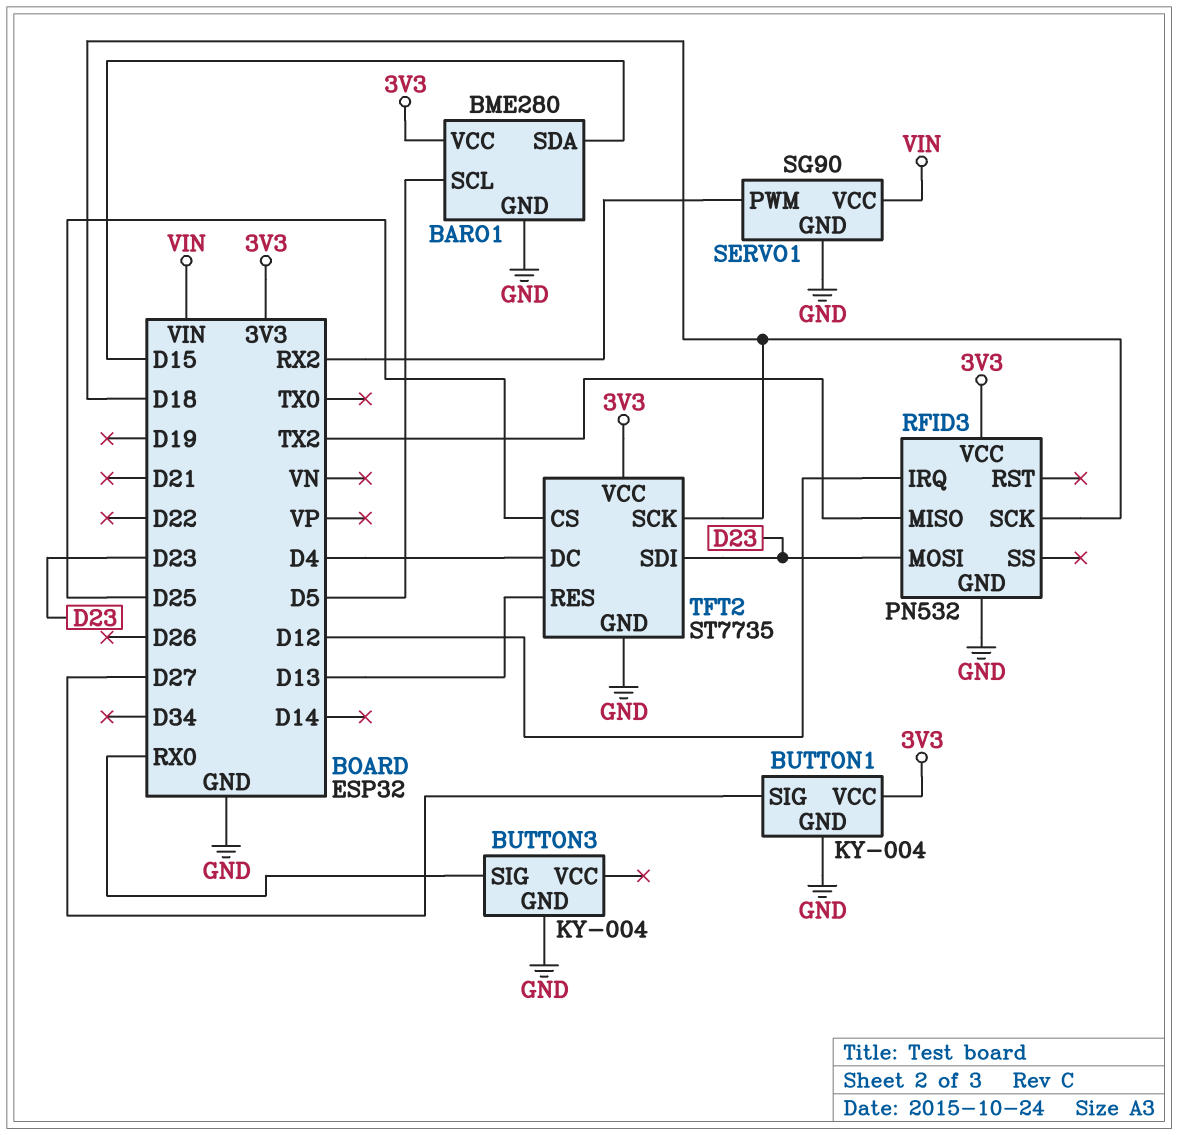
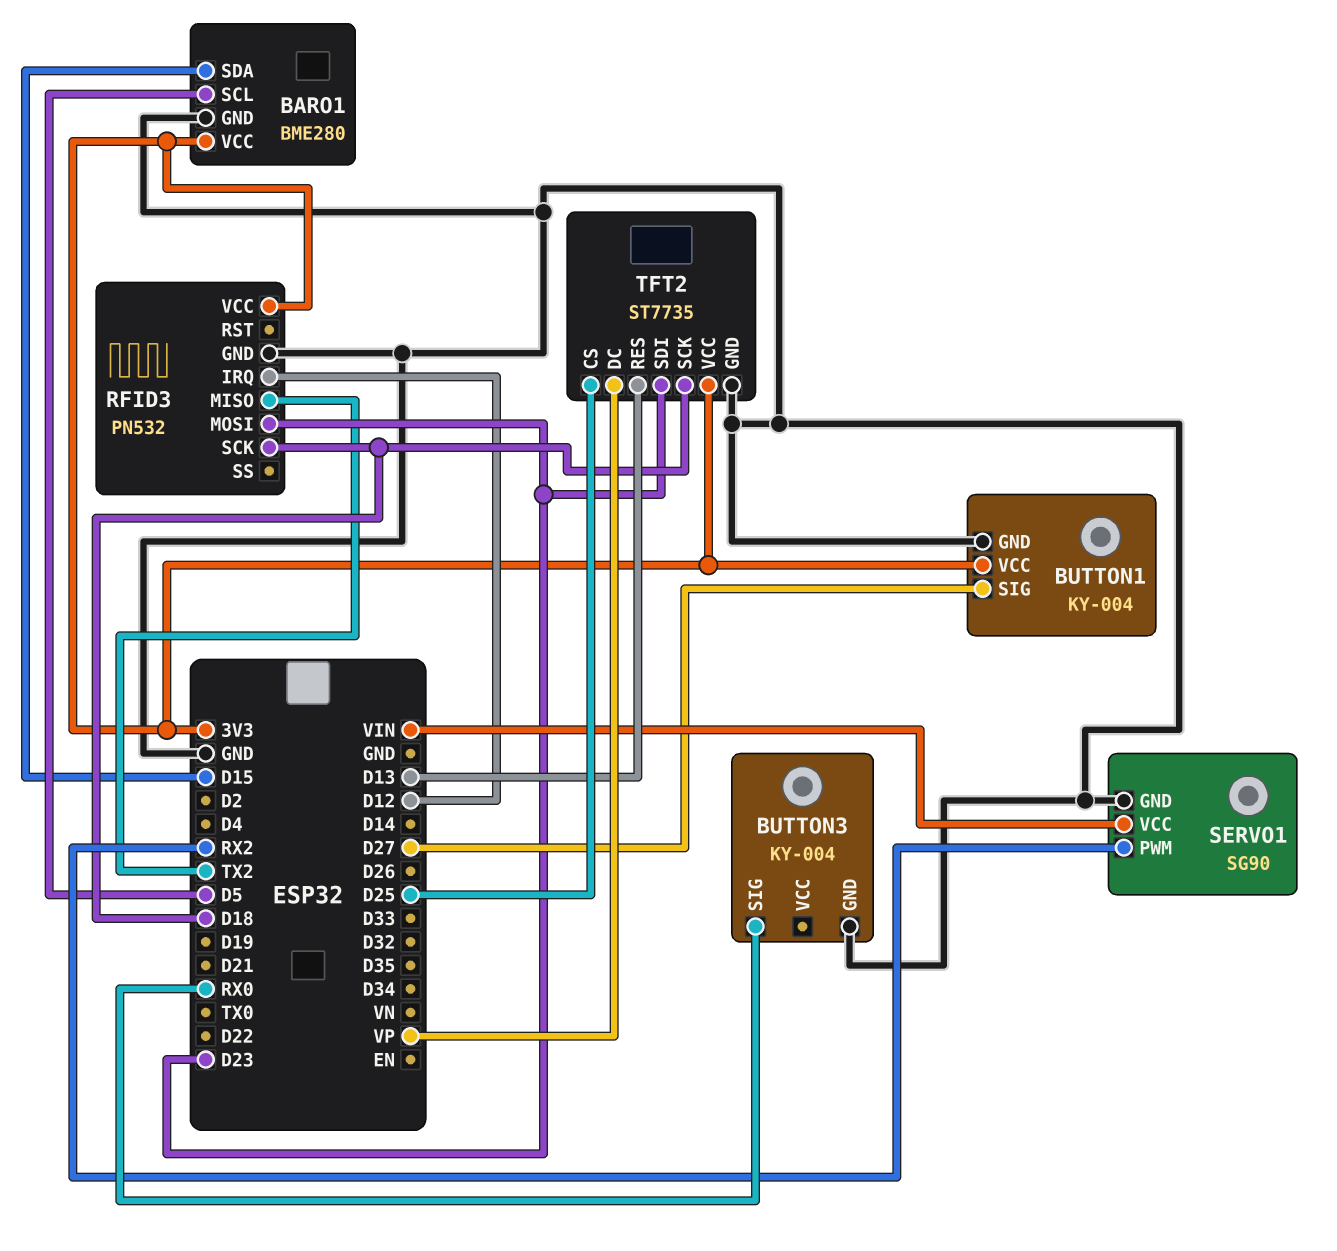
TFT2 pin DC: D4 -> VP

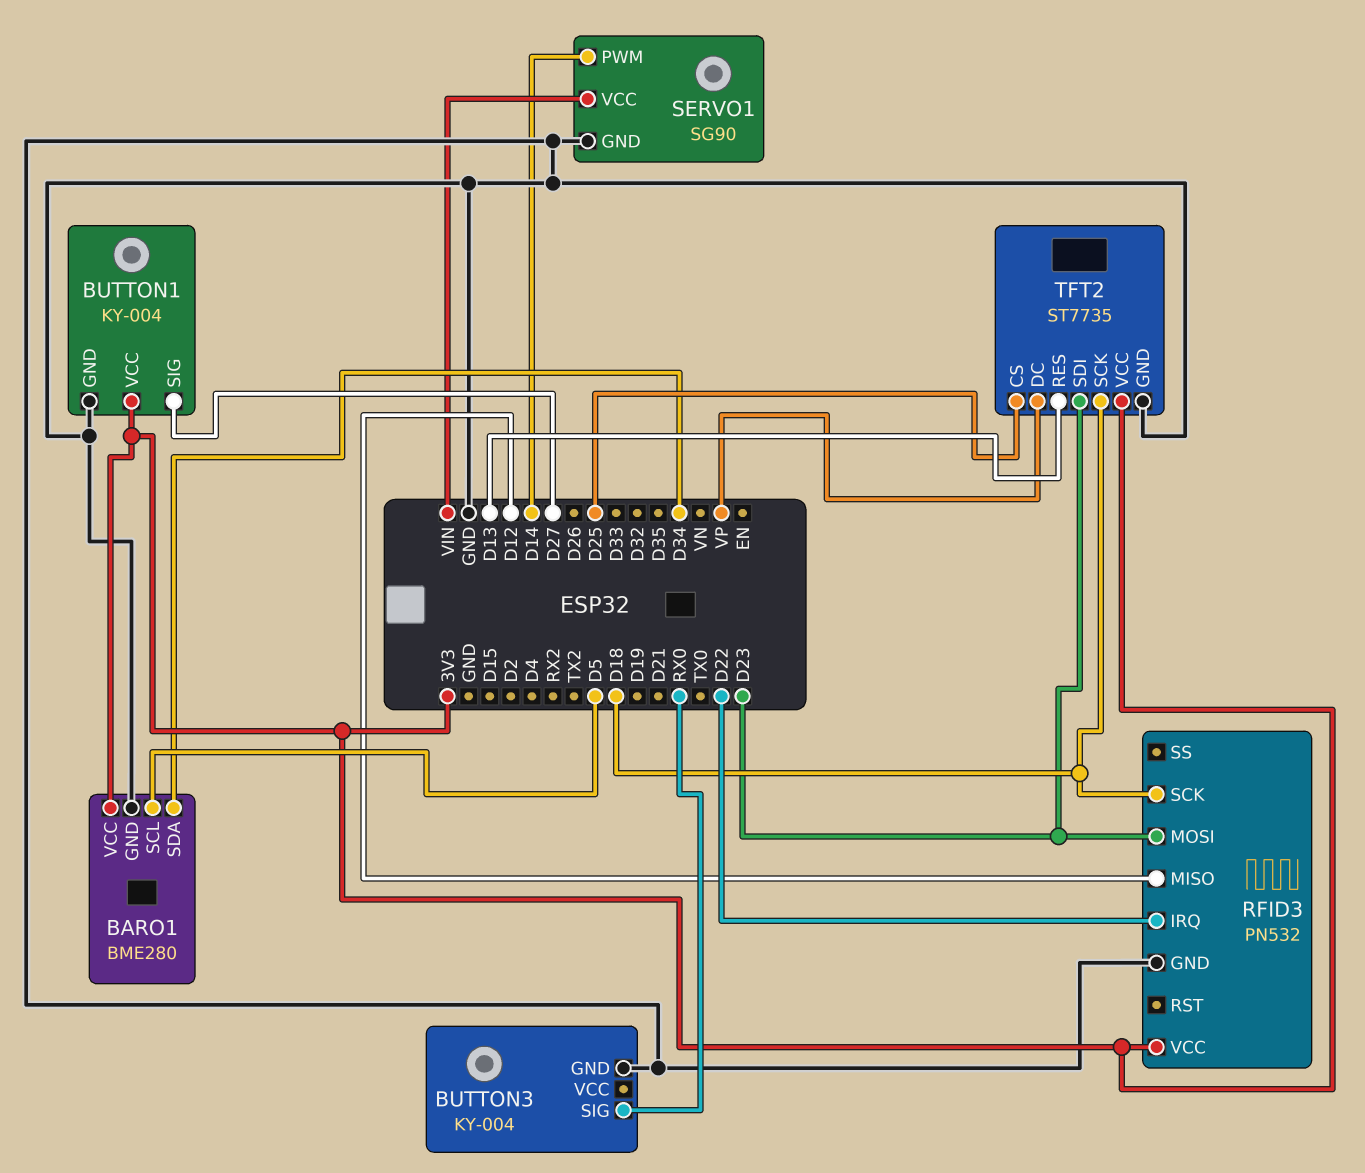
BARO1 pin SDA: D15 -> D34
RFID3 pin IRQ: D12 -> D22
RFID3 pin MISO: TX2 -> D12
SERVO1 pin PWM: RX2 -> D14

